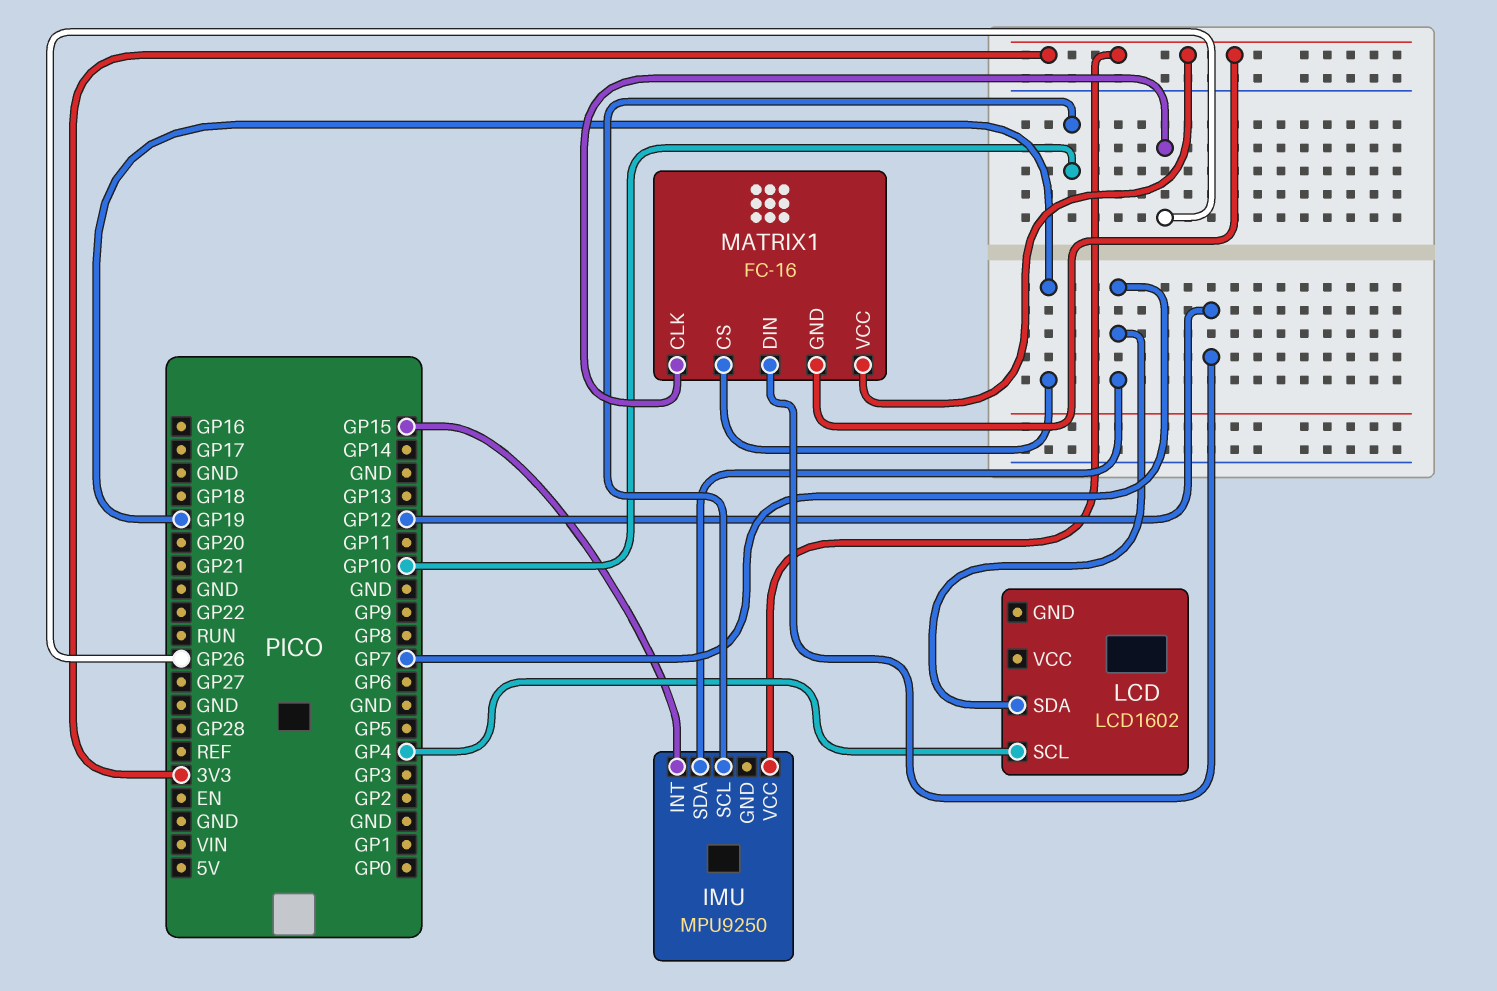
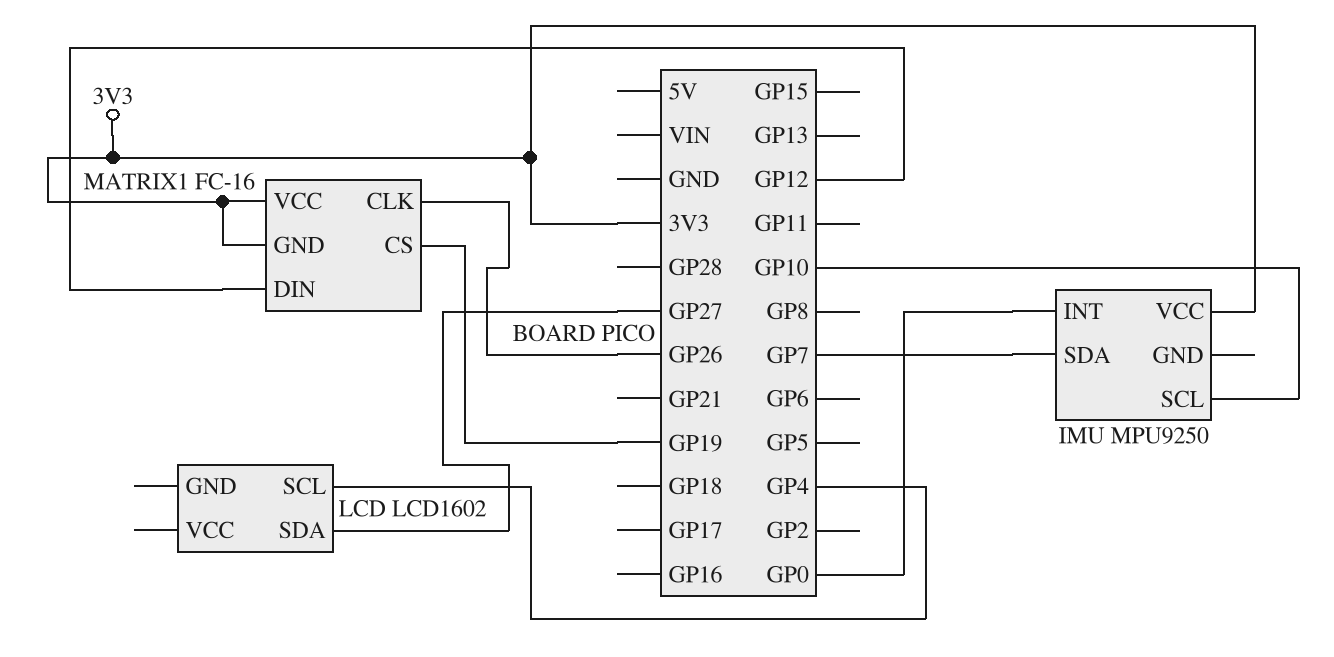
IMU pin INT: GP15 -> GP0
LCD pin SDA: GP7 -> GP27

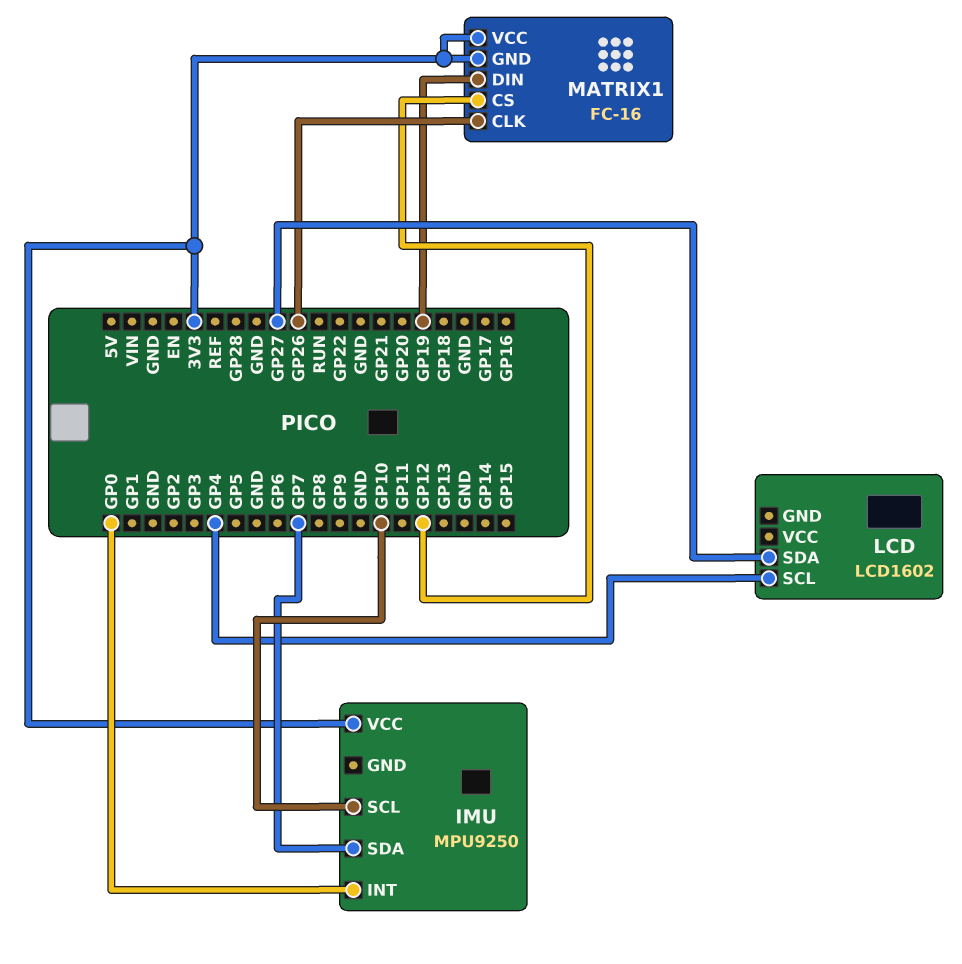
MATRIX1 pin CS: GP19 -> GP12
MATRIX1 pin DIN: GP12 -> GP19

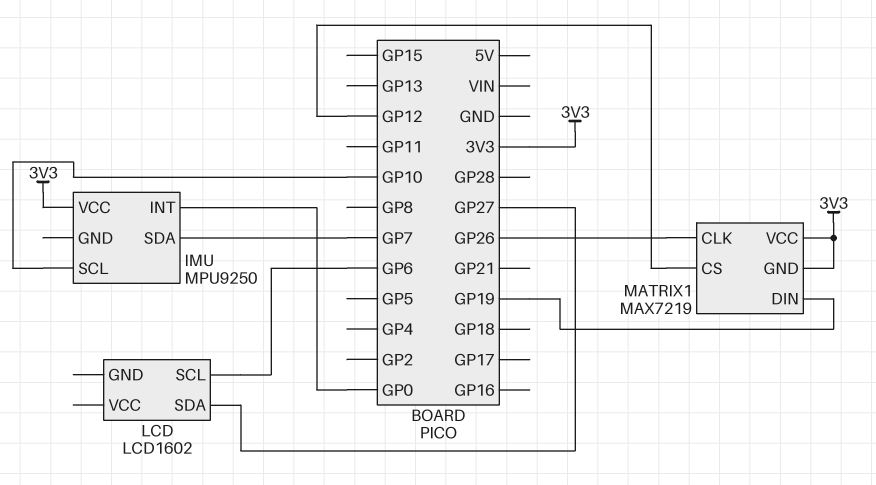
LCD pin SCL: GP4 -> GP6
MATRIX1: FC-16 -> MAX7219

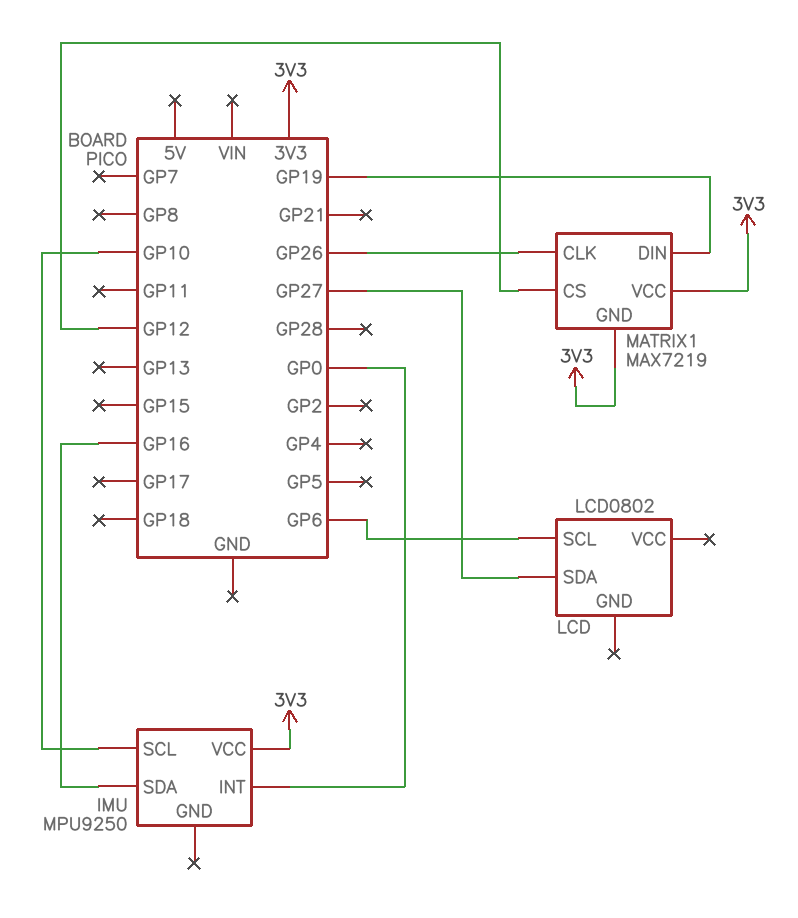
IMU pin SDA: GP7 -> GP16
LCD: LCD1602 -> LCD0802

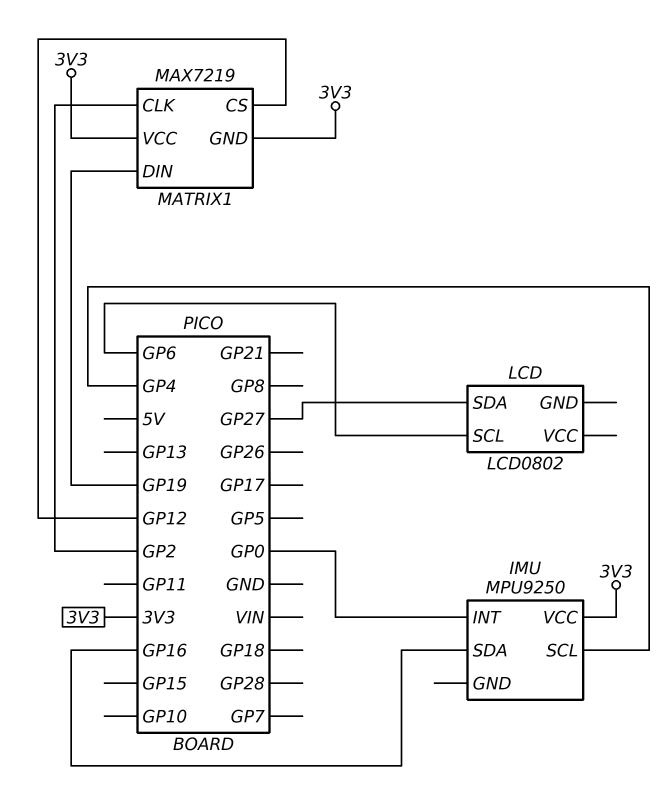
IMU pin SCL: GP10 -> GP4
MATRIX1 pin CLK: GP26 -> GP2

